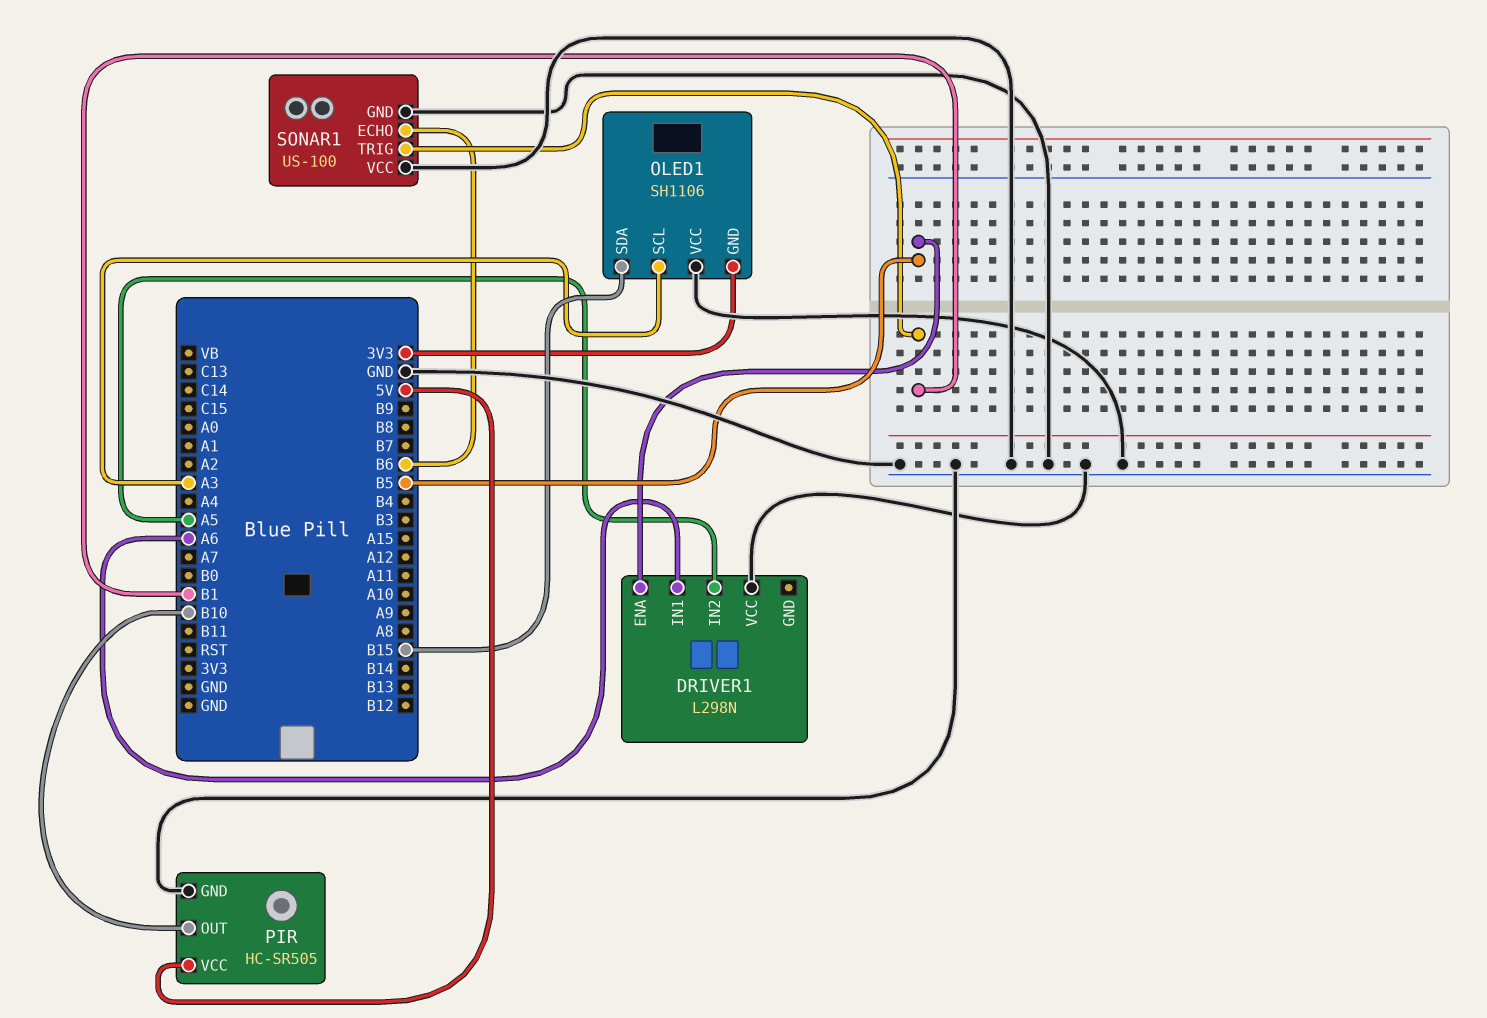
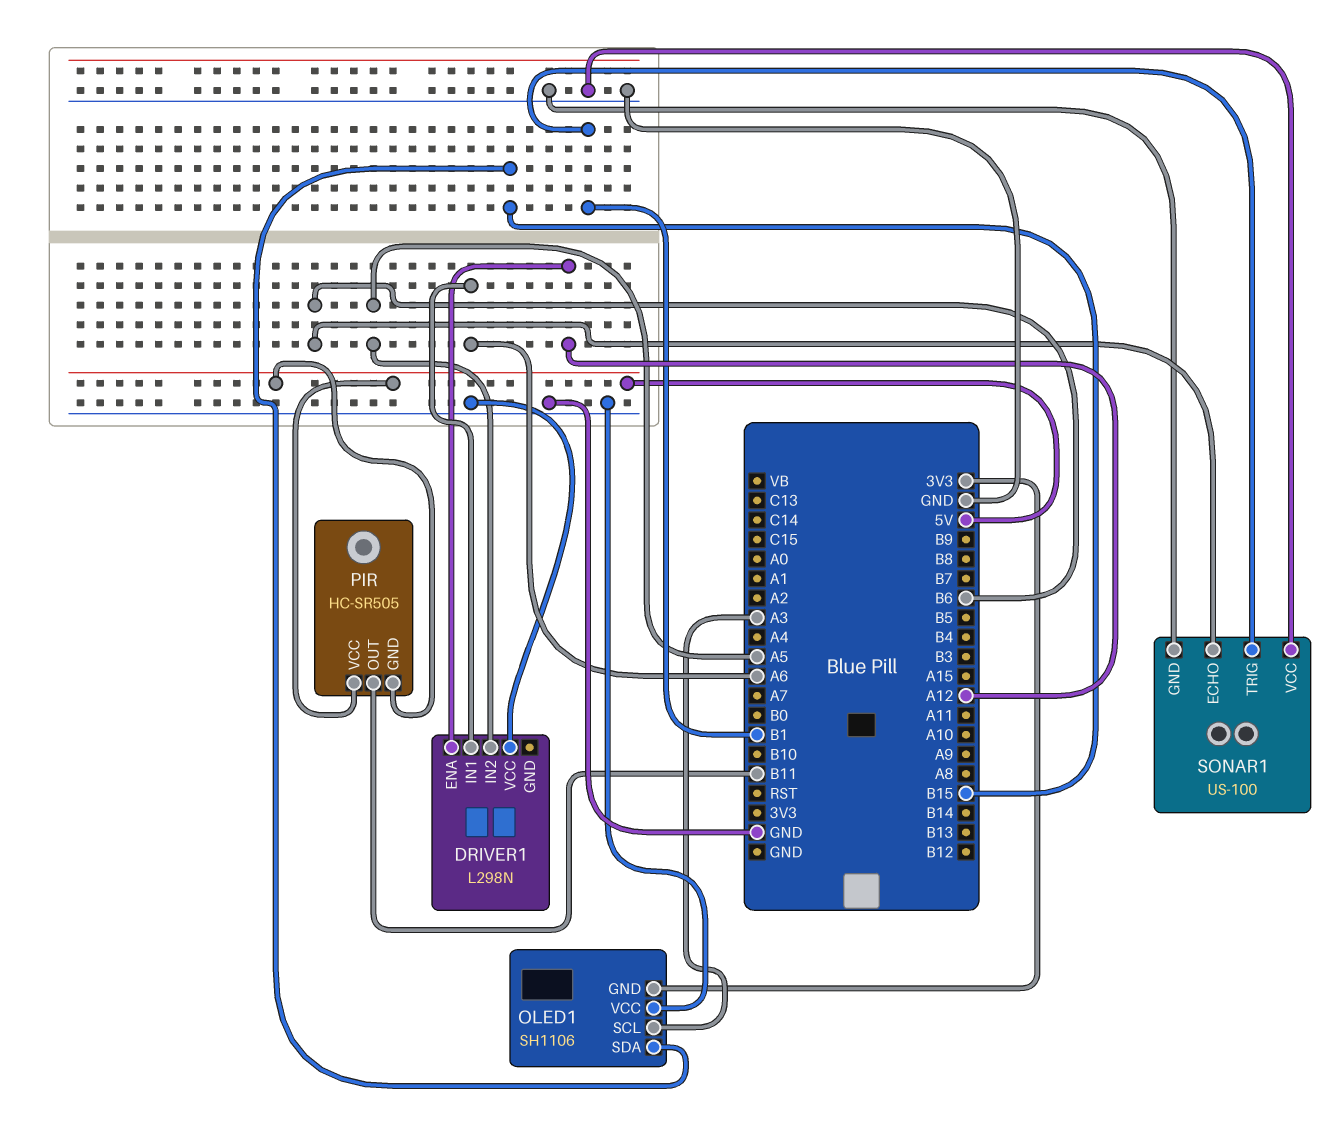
DRIVER1 pin ENA: B5 -> A12
PIR pin GND: GND -> 5V
PIR pin OUT: B10 -> B11

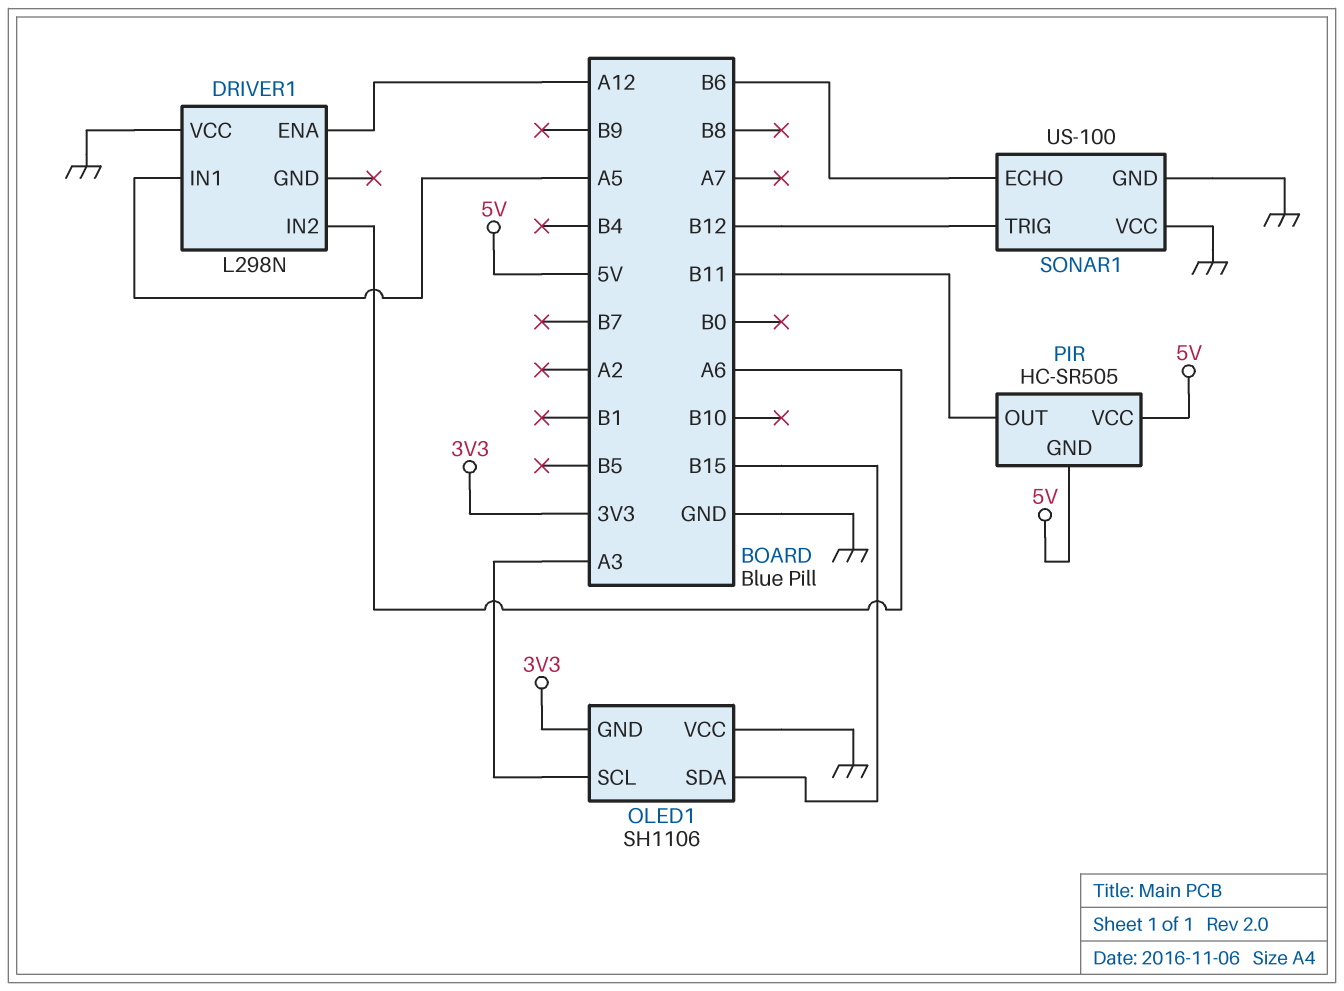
DRIVER1 pin IN1: A6 -> A5
DRIVER1 pin IN2: A5 -> A6
SONAR1 pin TRIG: B1 -> B12

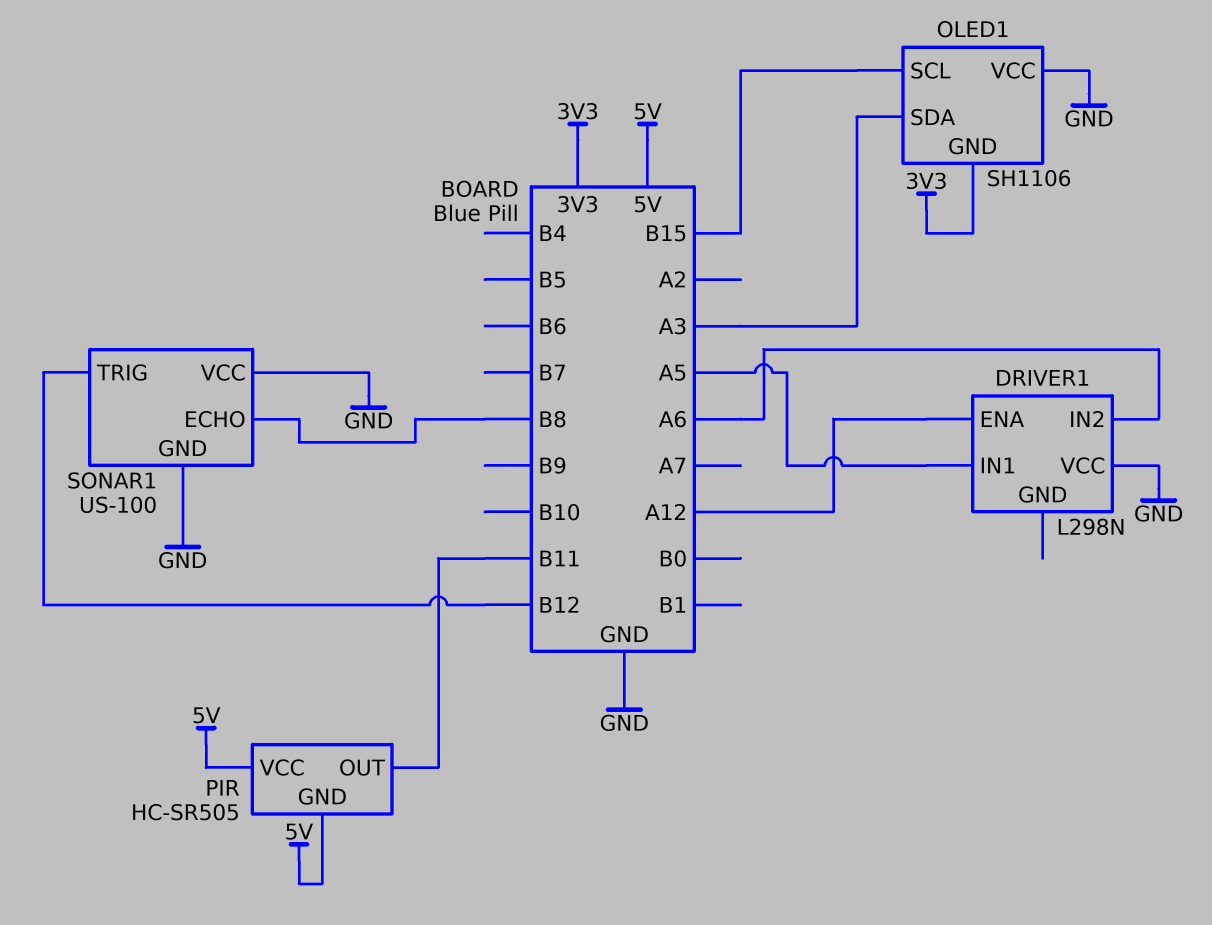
OLED1 pin SCL: A3 -> B15
OLED1 pin SDA: B15 -> A3
SONAR1 pin ECHO: B6 -> B8

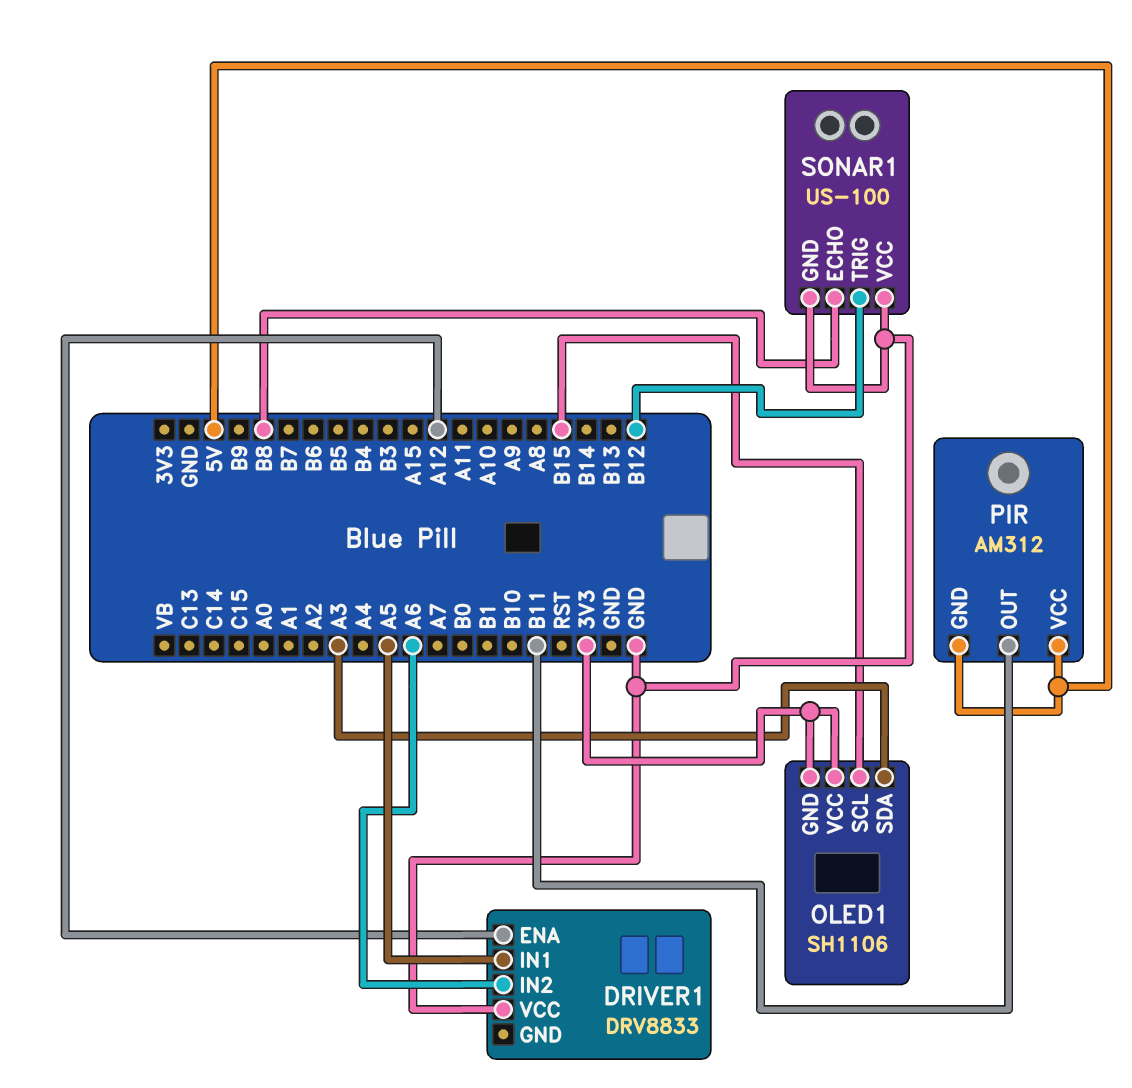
DRIVER1: L298N -> DRV8833
OLED1 pin VCC: GND -> 3V3
PIR: HC-SR505 -> AM312

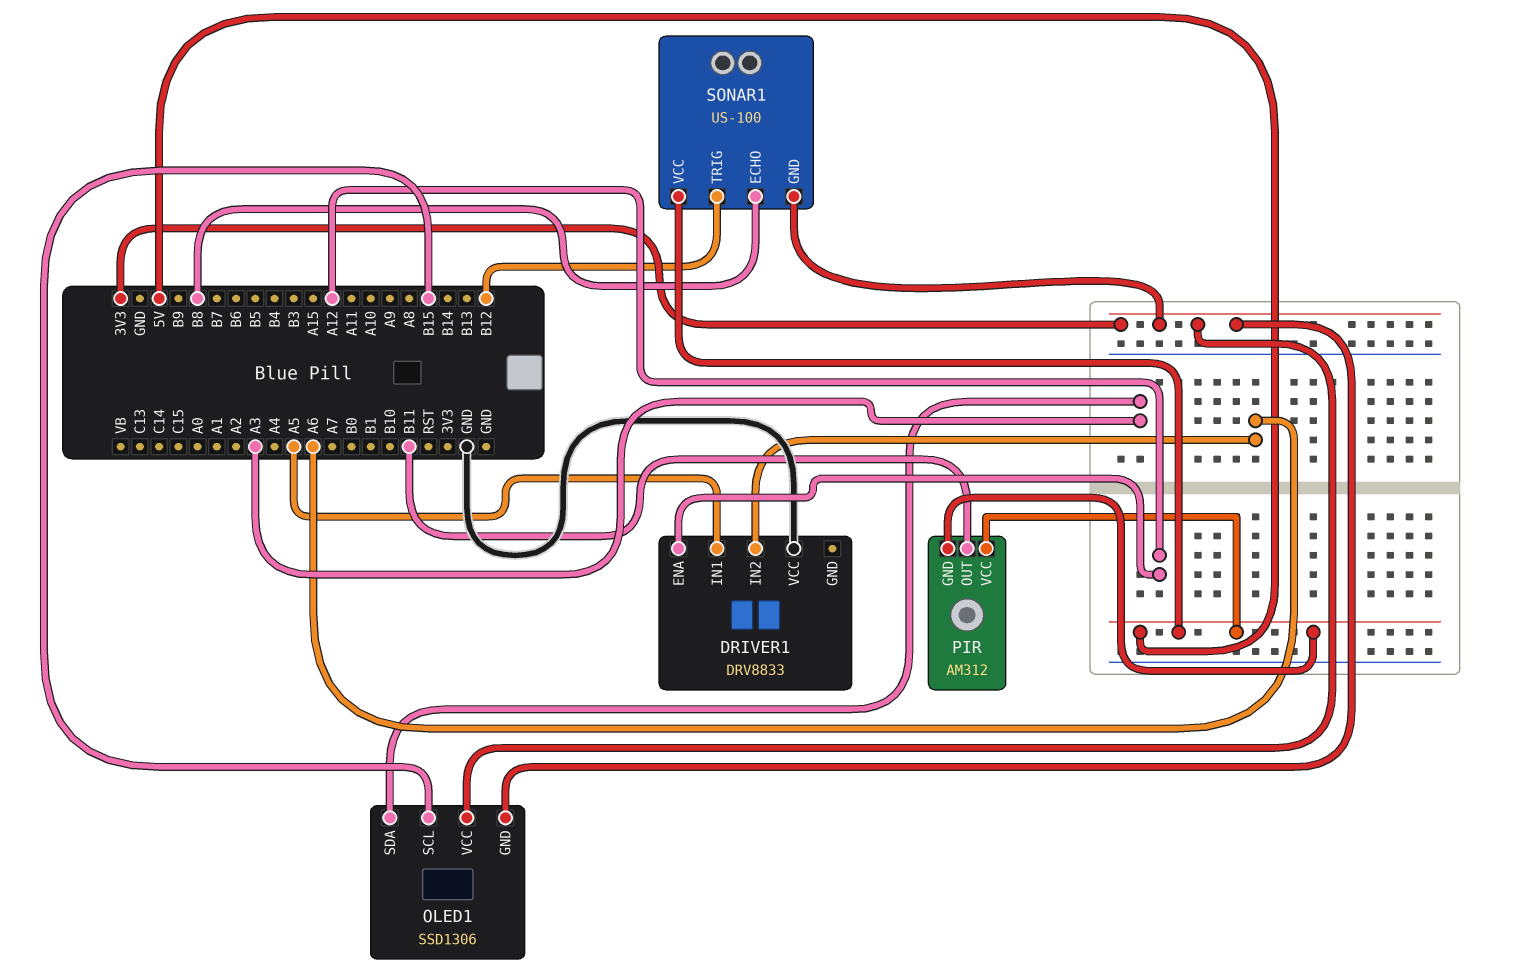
OLED1: SH1106 -> SSD1306
SONAR1 pin GND: GND -> 3V3
SONAR1 pin VCC: GND -> 5V

